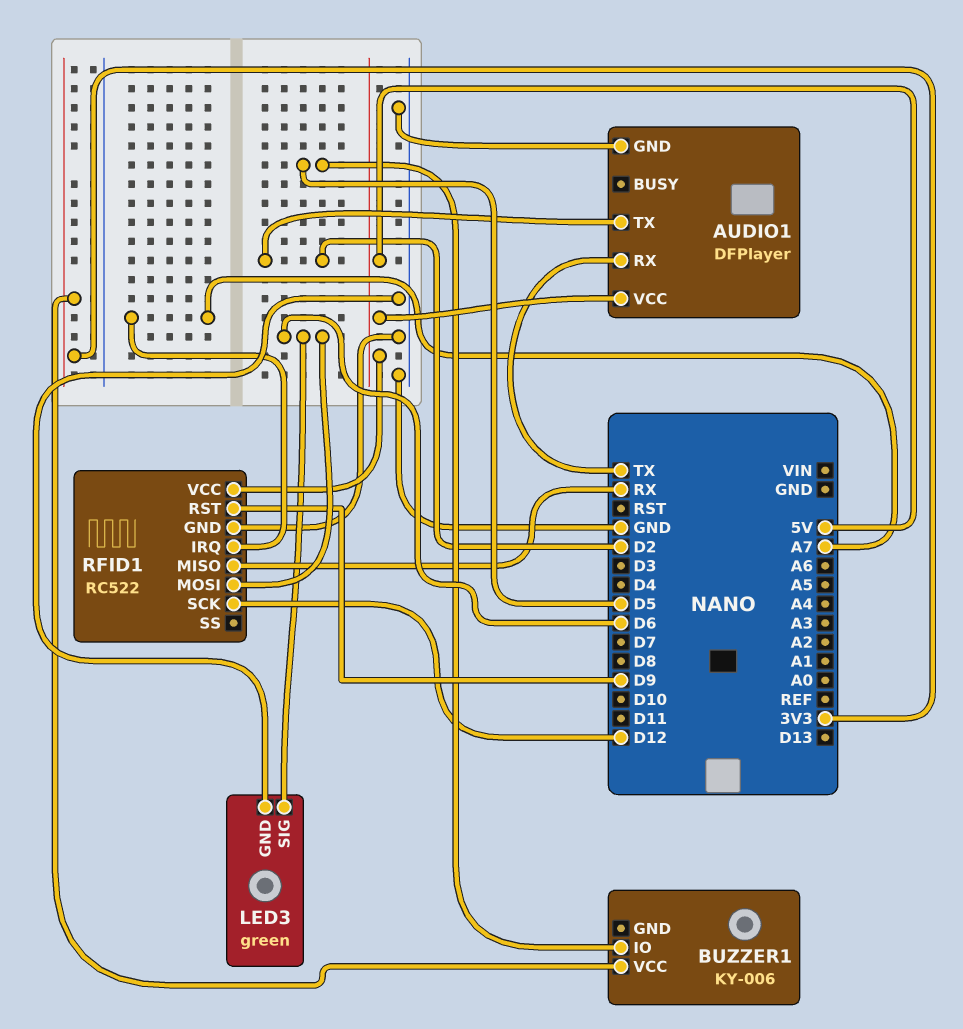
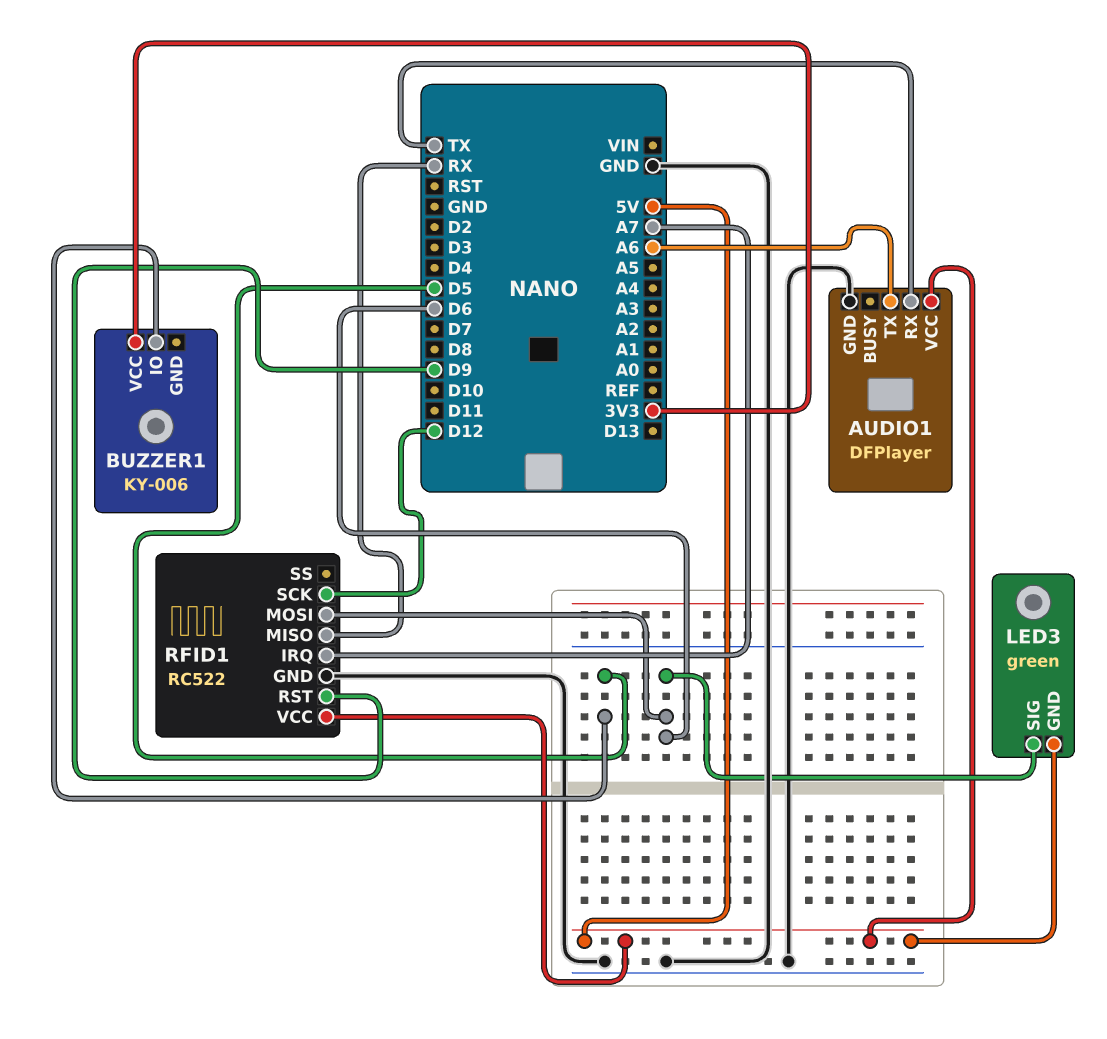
AUDIO1 pin TX: D2 -> A6
LED3 pin GND: GND -> 5V

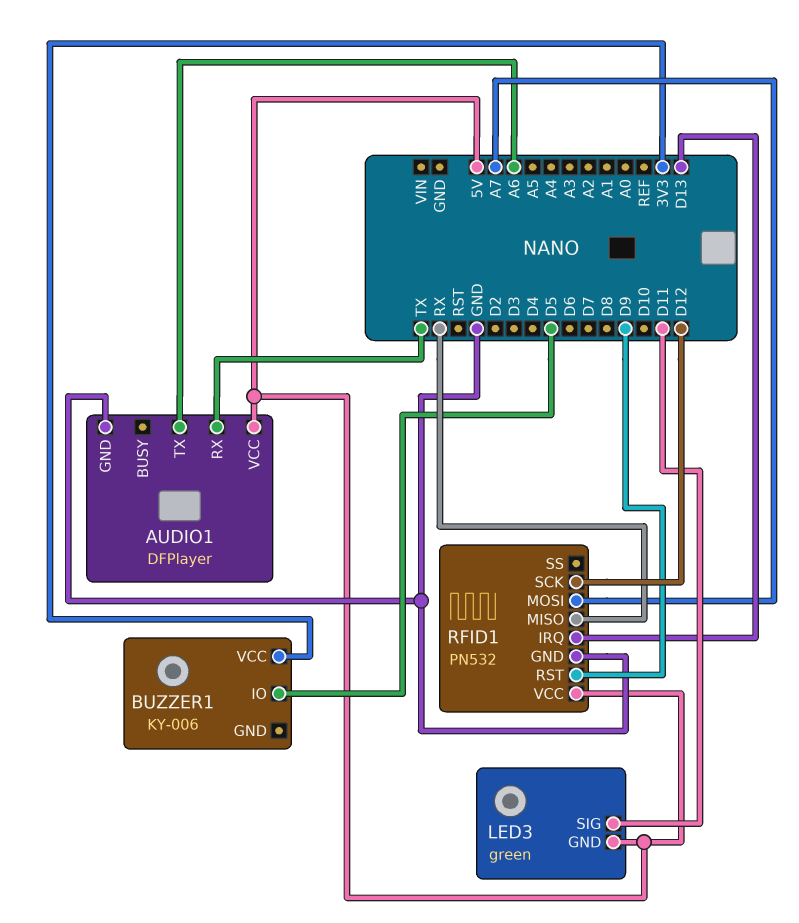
LED3 pin SIG: D6 -> D11
RFID1: RC522 -> PN532
RFID1 pin IRQ: A7 -> D13
RFID1 pin MOSI: D6 -> A7

